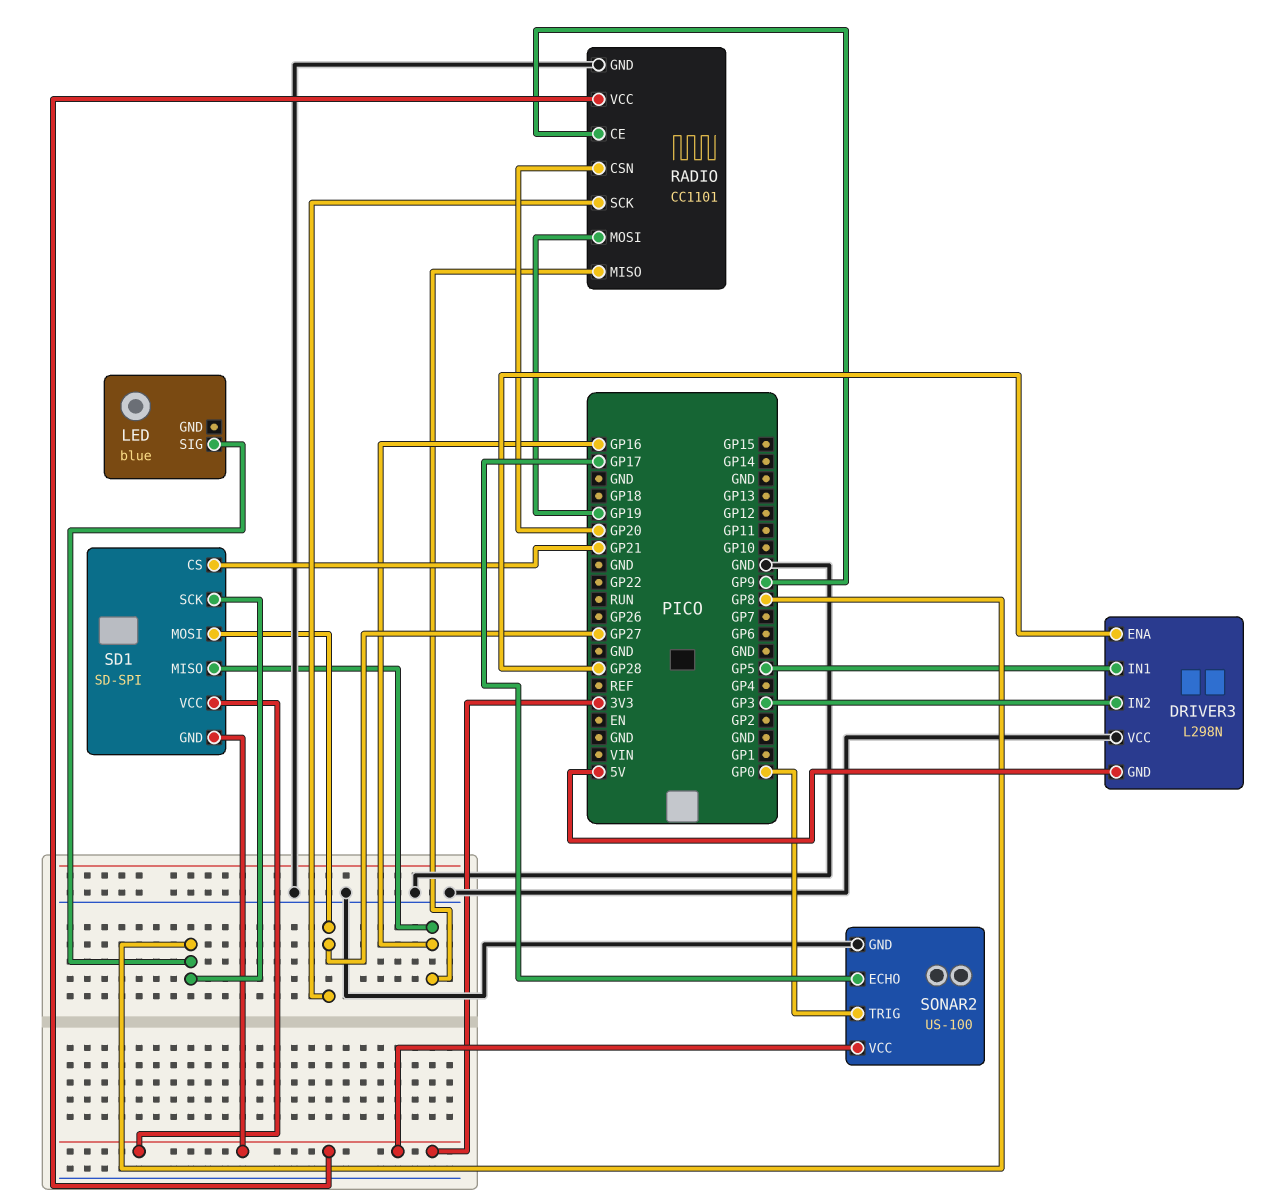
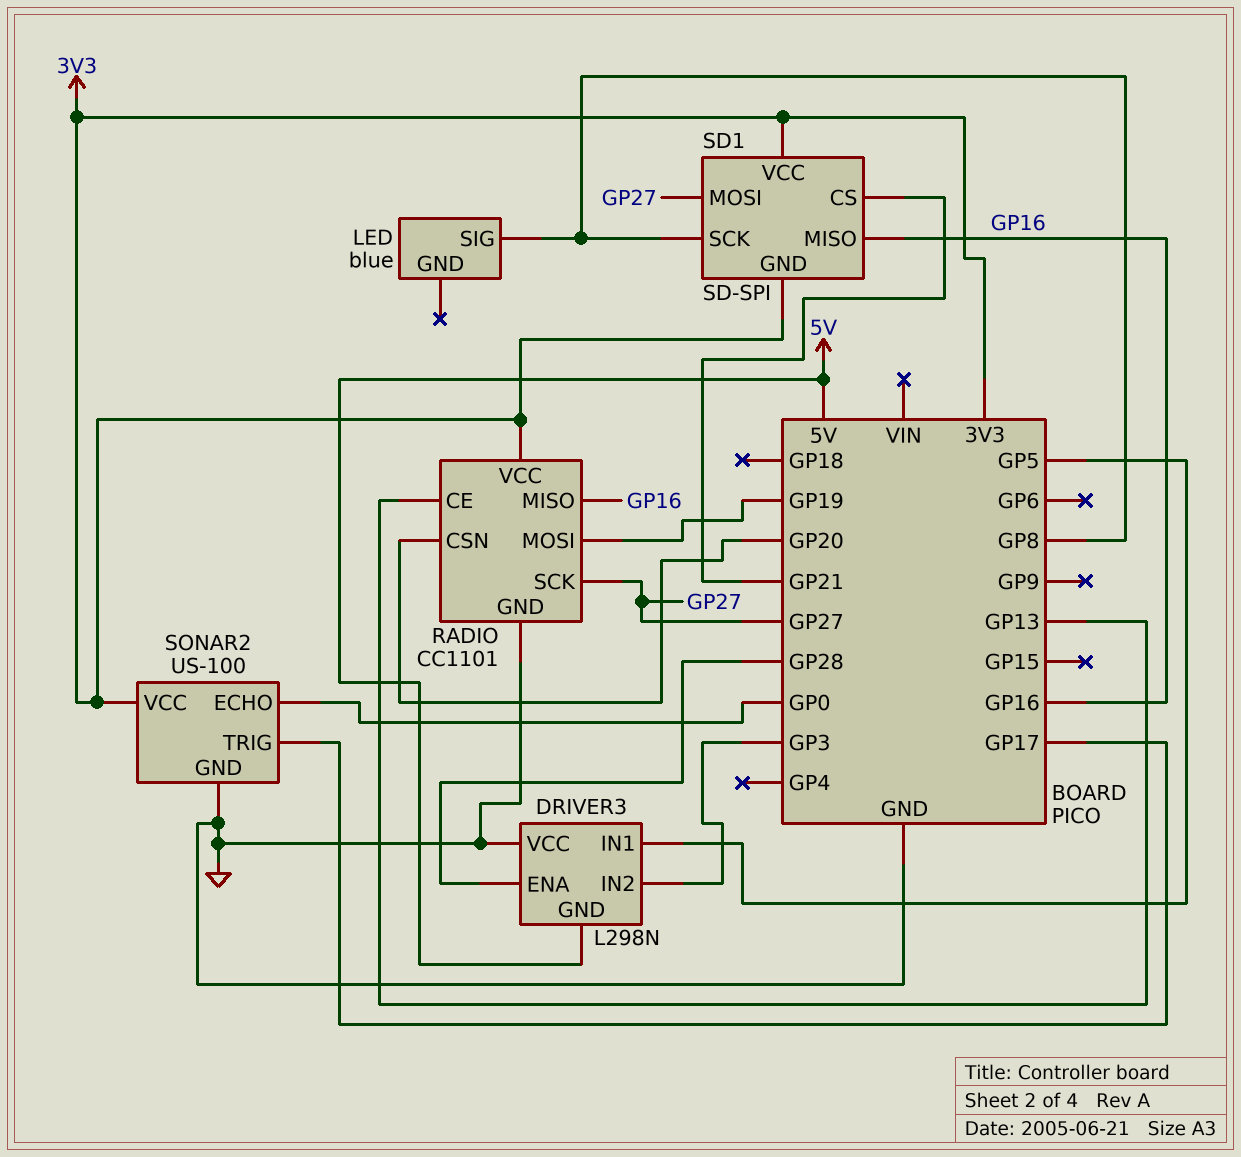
RADIO pin CE: GP9 -> GP13
SONAR2 pin ECHO: GP17 -> GP0
SONAR2 pin TRIG: GP0 -> GP17

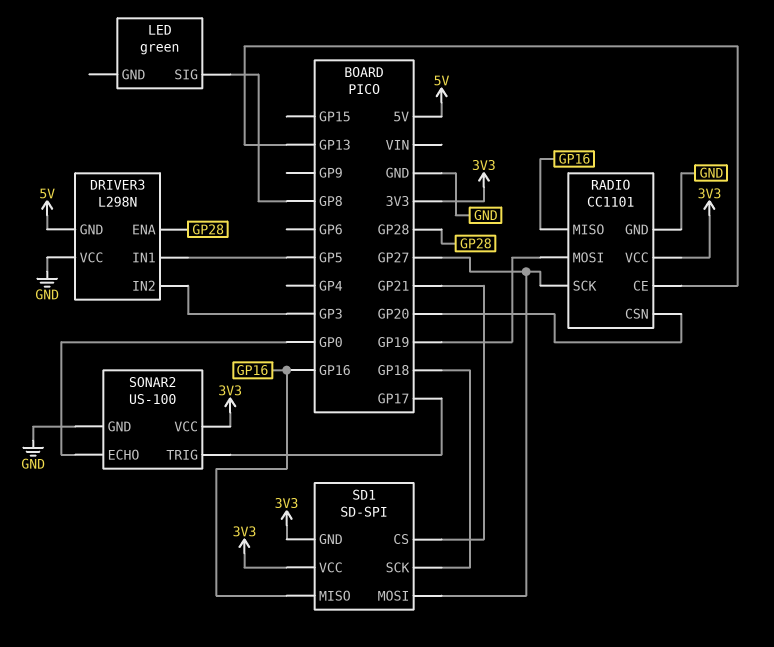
LED: blue -> green
SD1 pin SCK: GP8 -> GP18

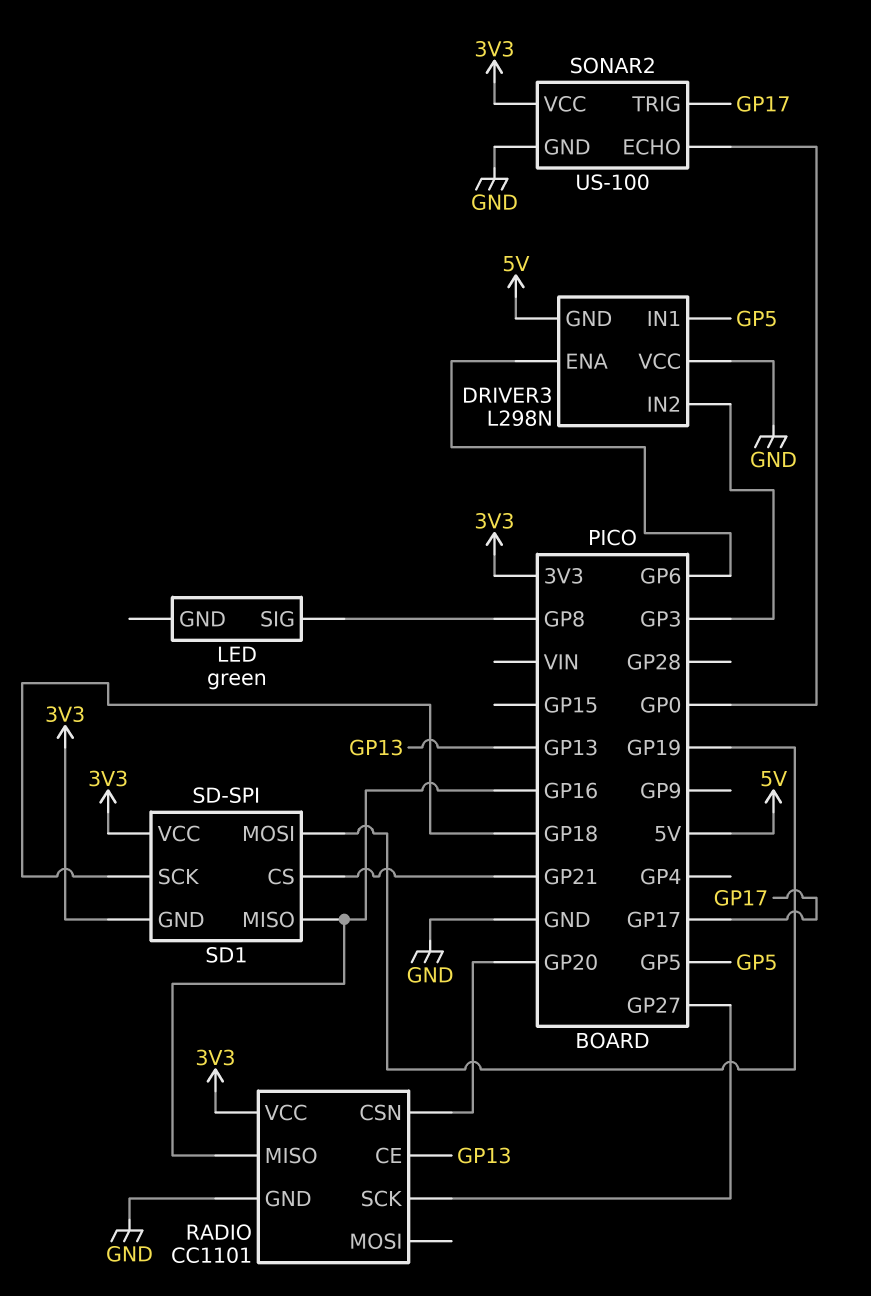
DRIVER3 pin ENA: GP28 -> GP6
RADIO pin MOSI: GP19 -> none
SD1 pin MOSI: GP27 -> GP19

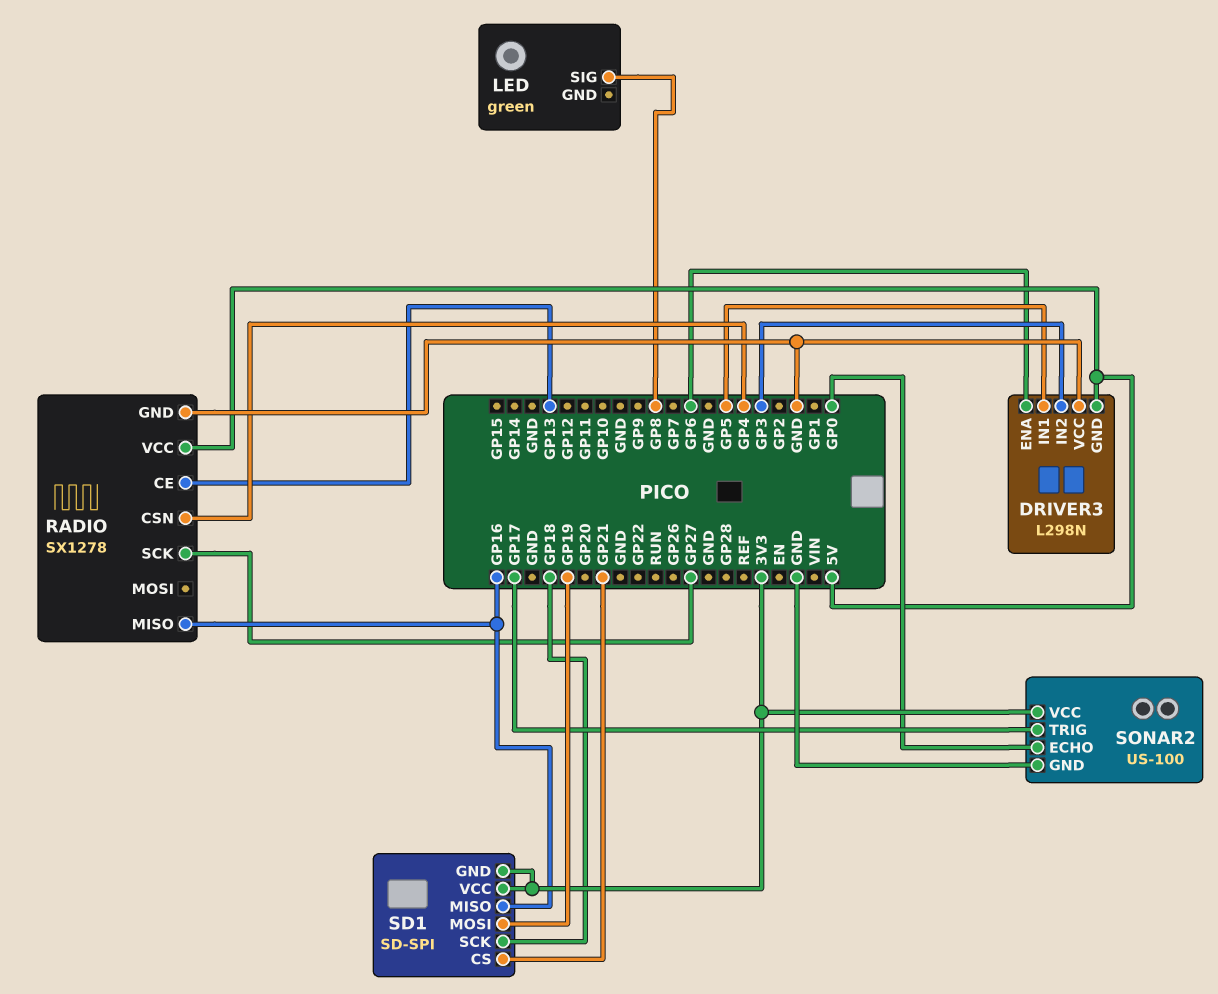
RADIO: CC1101 -> SX1278
RADIO pin CSN: GP20 -> GP4
RADIO pin VCC: 3V3 -> 5V

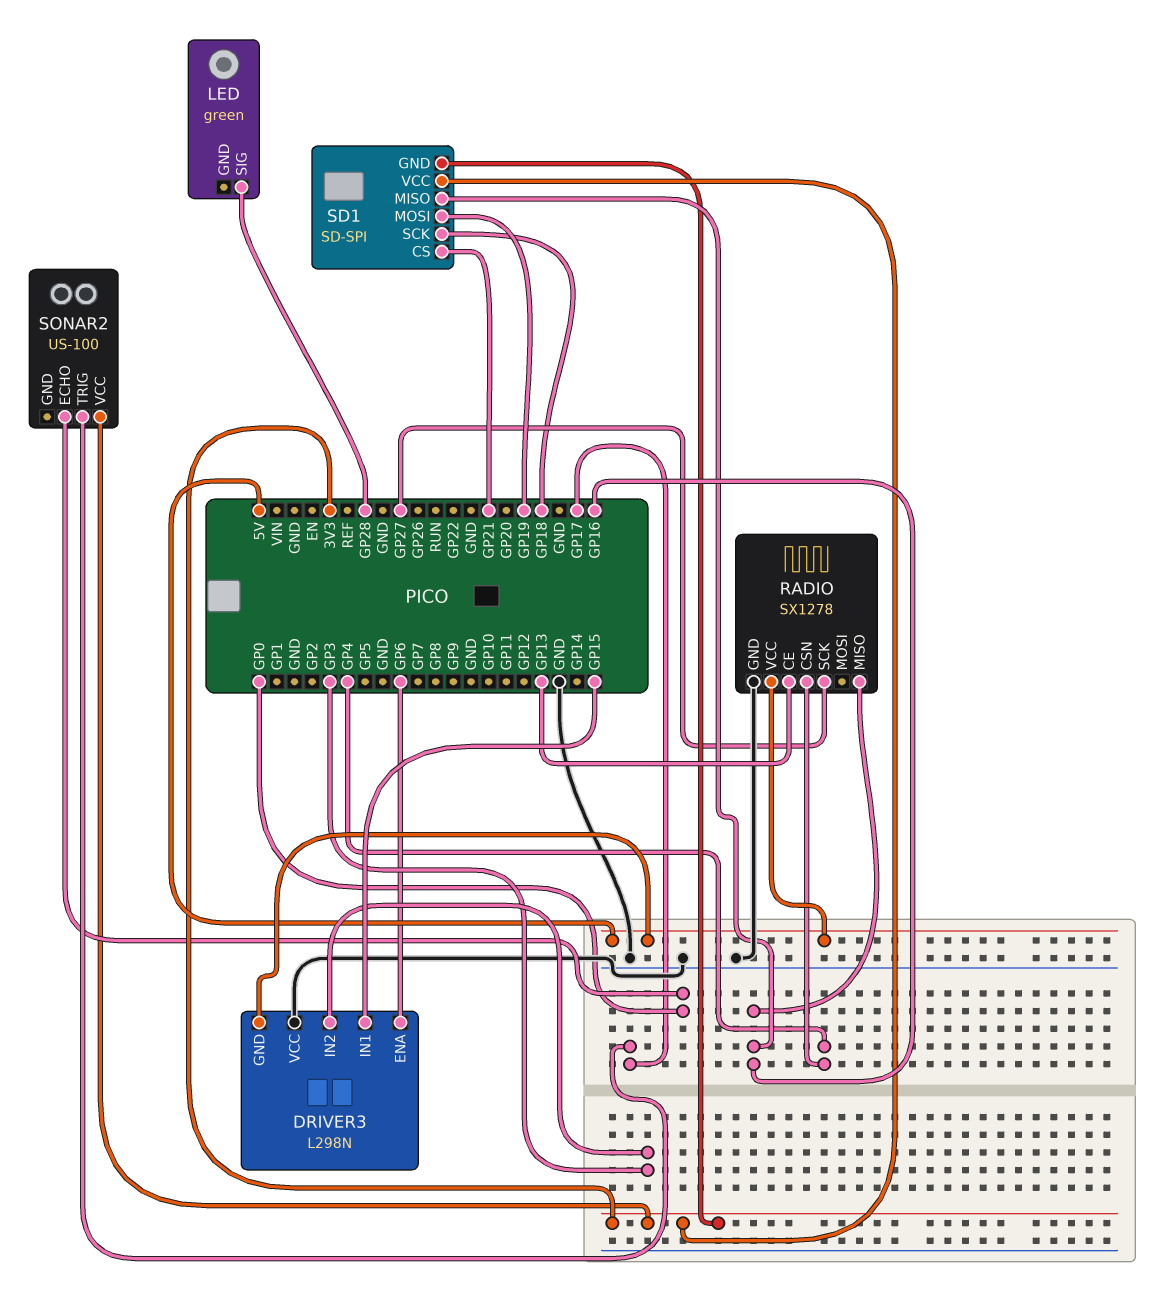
DRIVER3 pin IN1: GP5 -> GP15
LED pin SIG: GP8 -> GP28
SONAR2 pin GND: GND -> none

